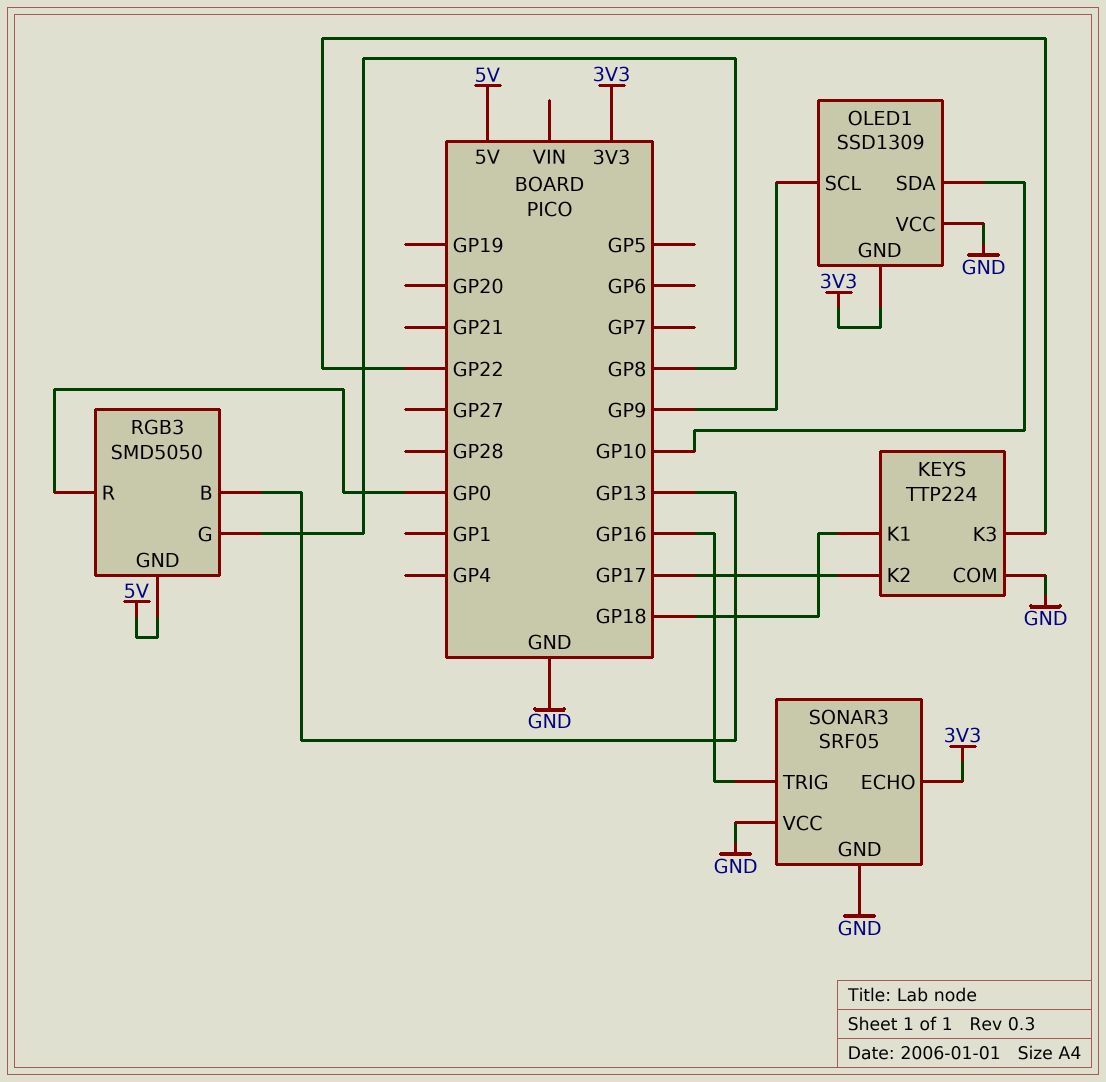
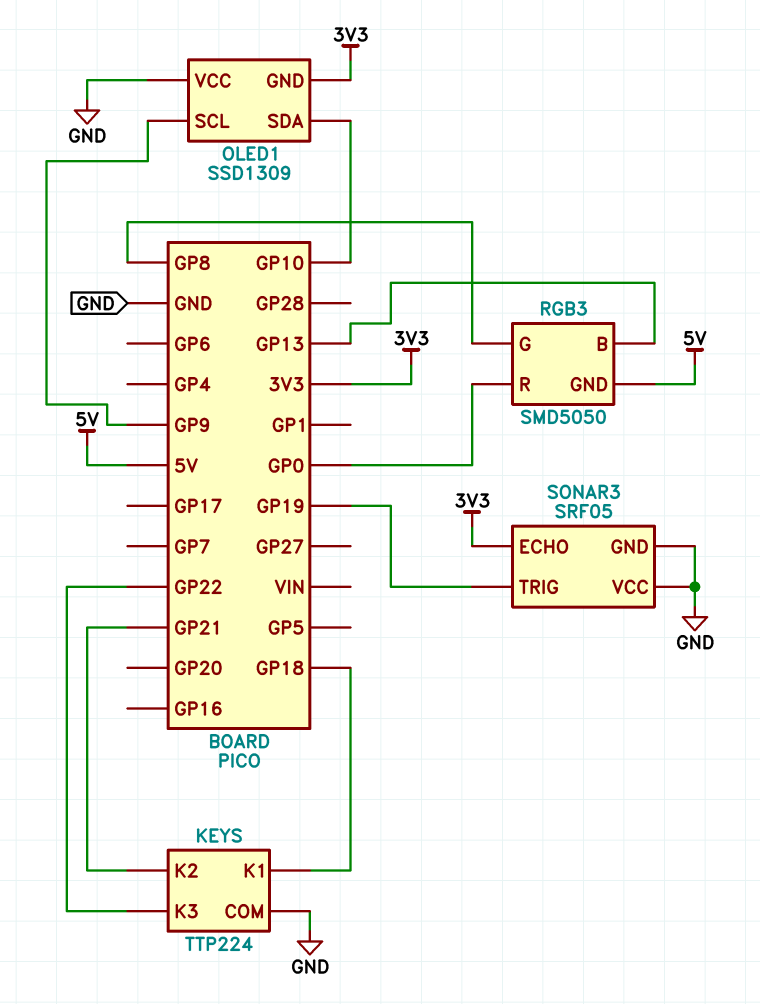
KEYS pin K2: GP17 -> GP21
SONAR3 pin TRIG: GP16 -> GP19

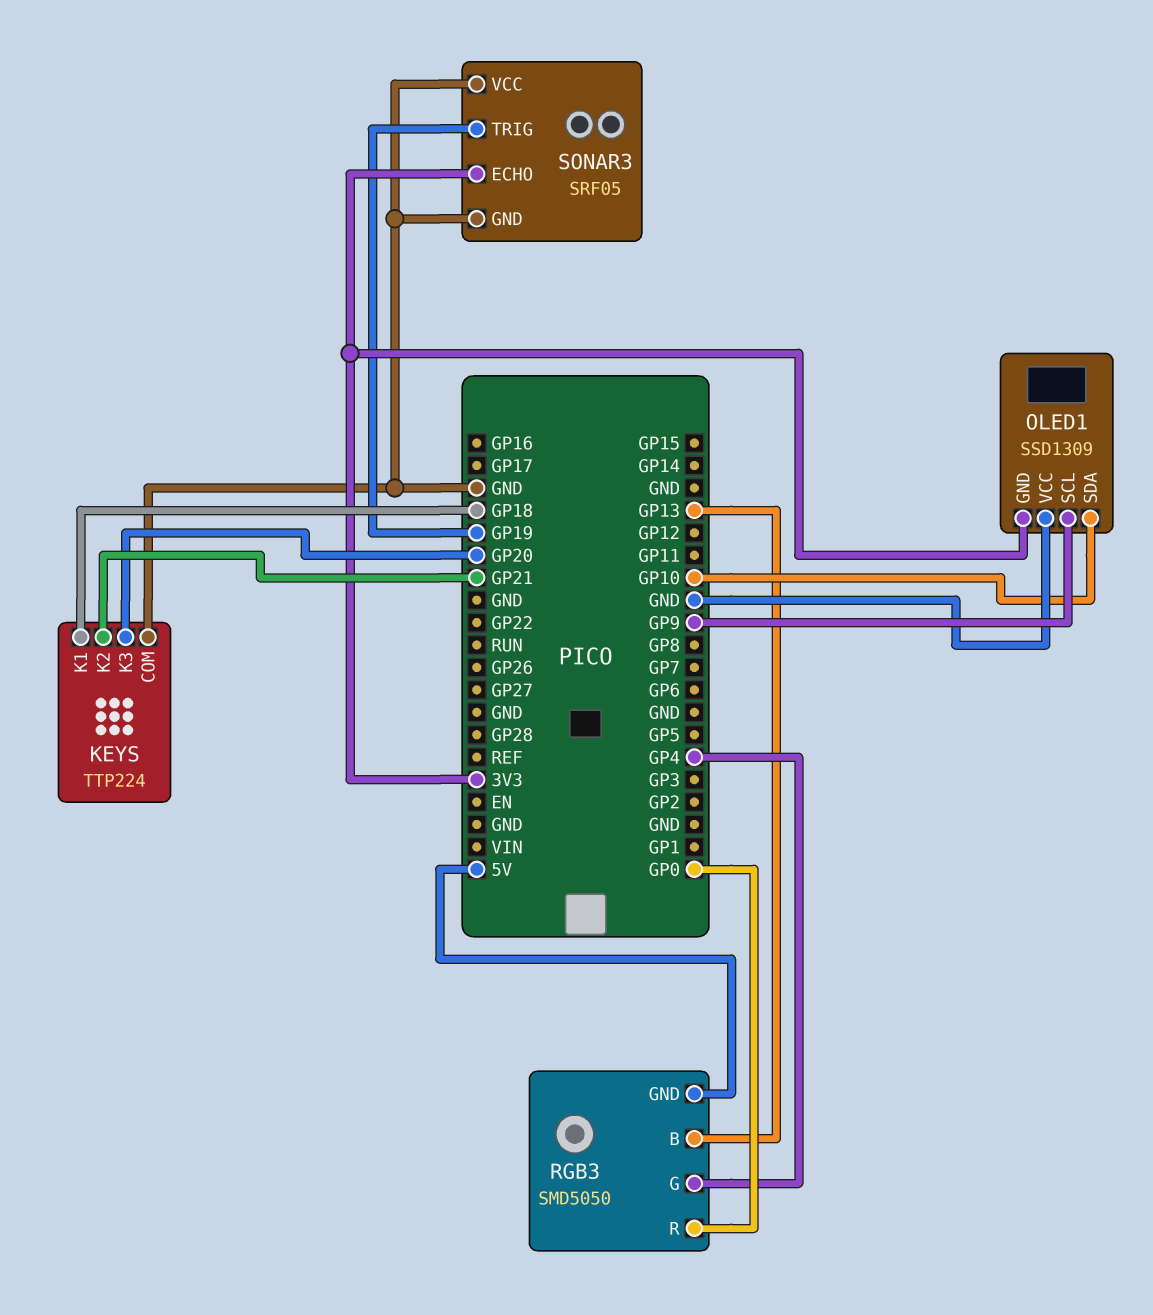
KEYS pin K3: GP22 -> GP20
RGB3 pin G: GP8 -> GP4

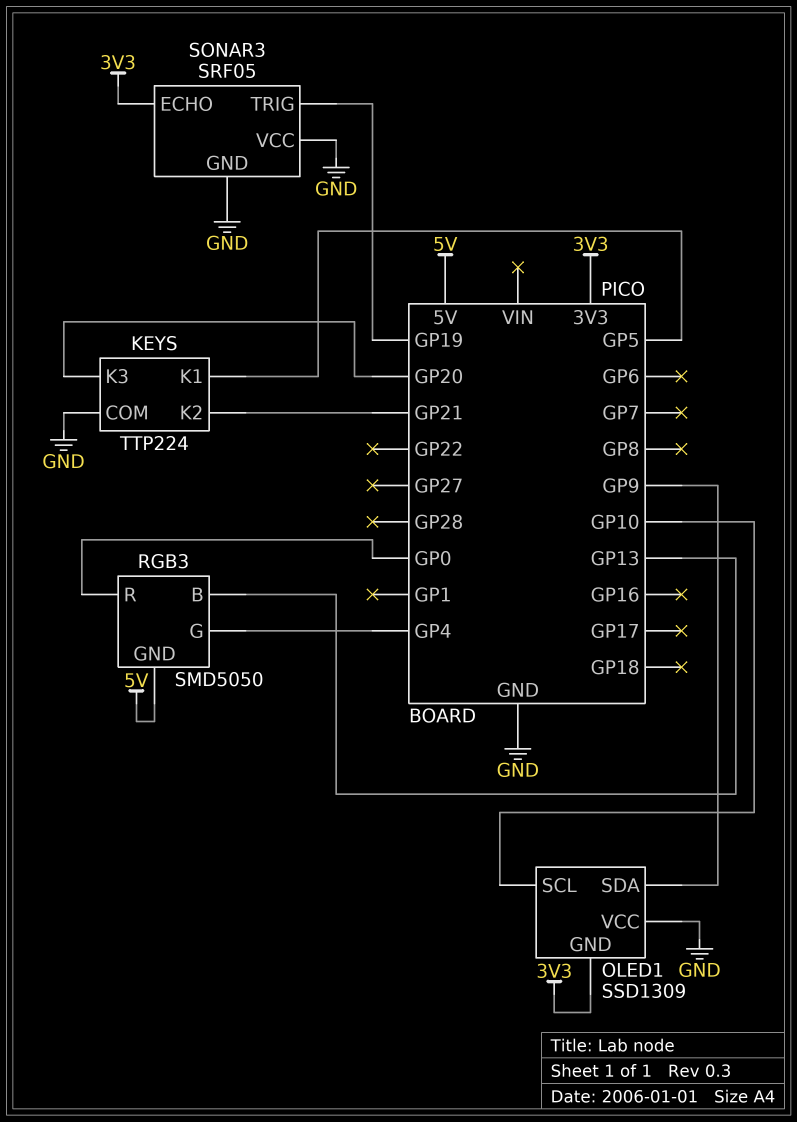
KEYS pin K1: GP18 -> GP5
OLED1 pin SCL: GP9 -> GP10
OLED1 pin SDA: GP10 -> GP9

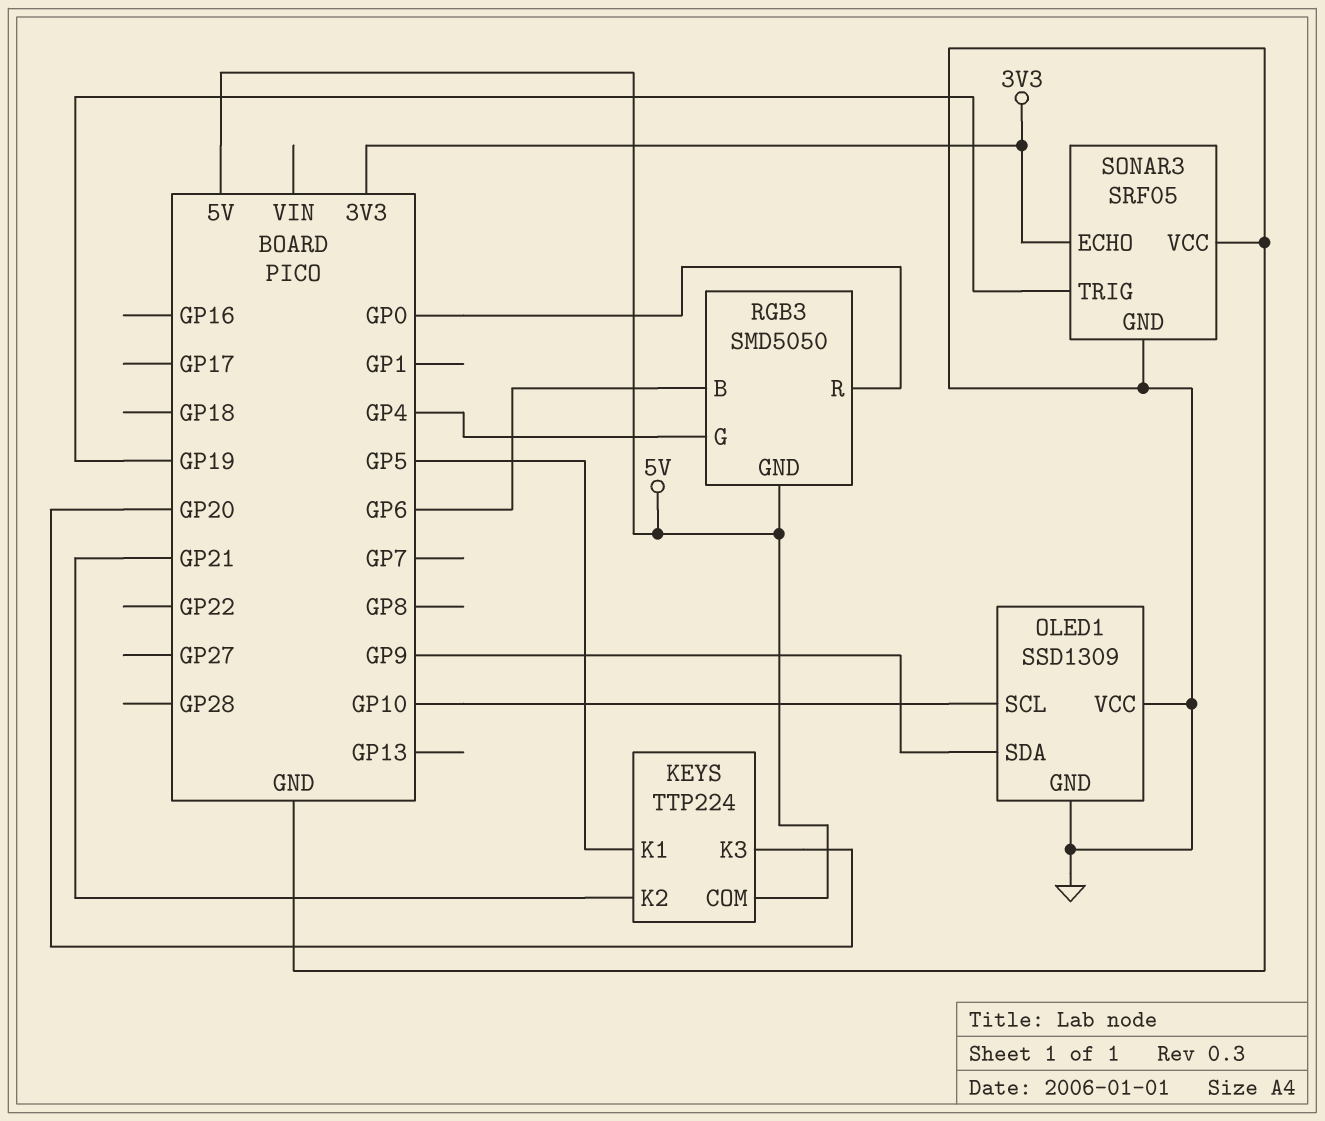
KEYS pin COM: GND -> 5V
OLED1 pin GND: 3V3 -> GND
RGB3 pin B: GP13 -> GP6

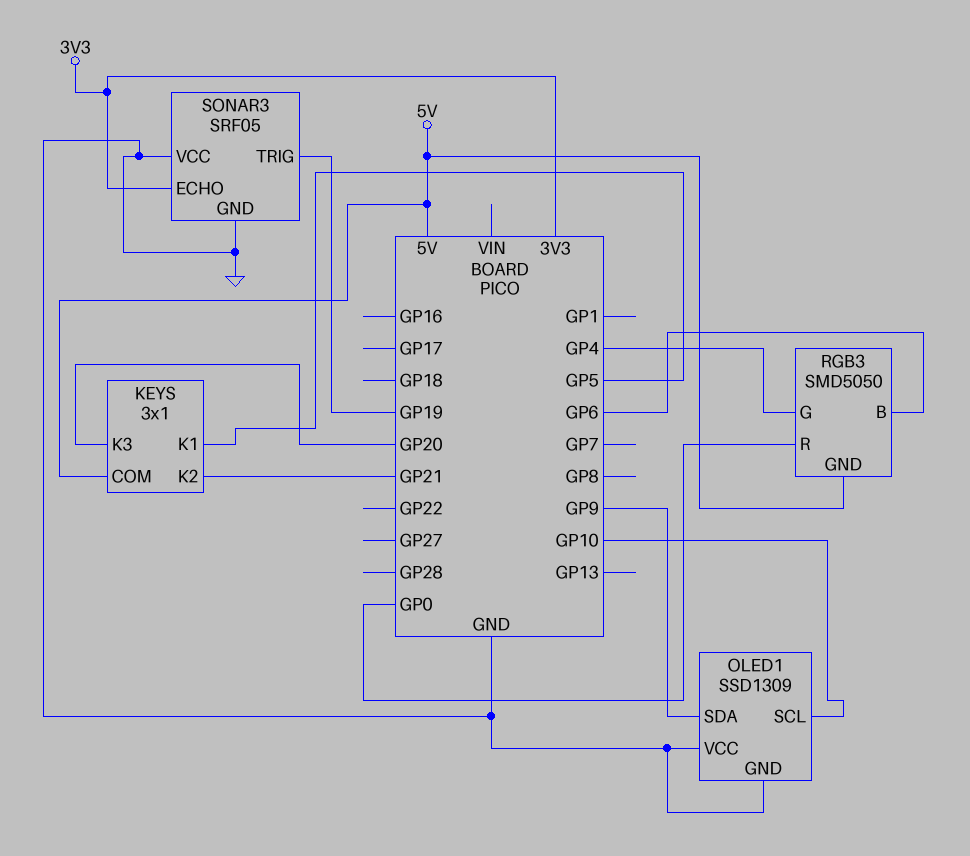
KEYS: TTP224 -> 3x1

